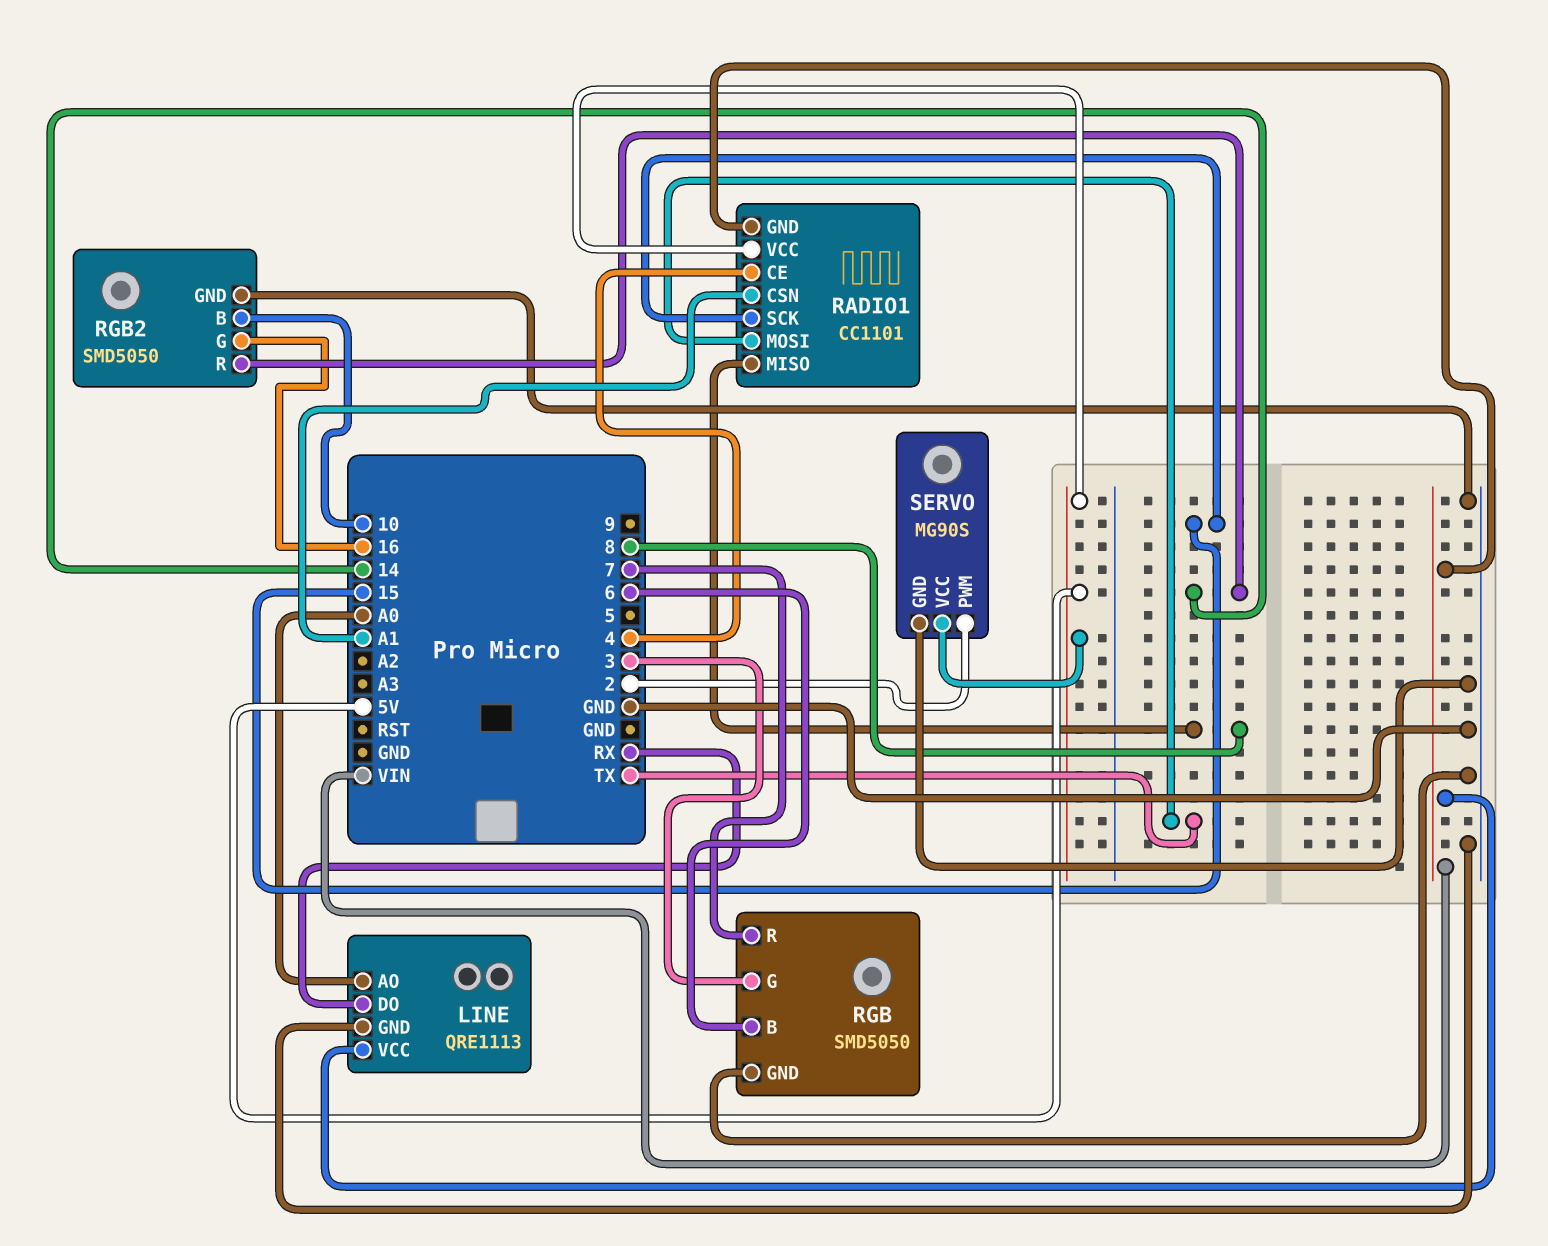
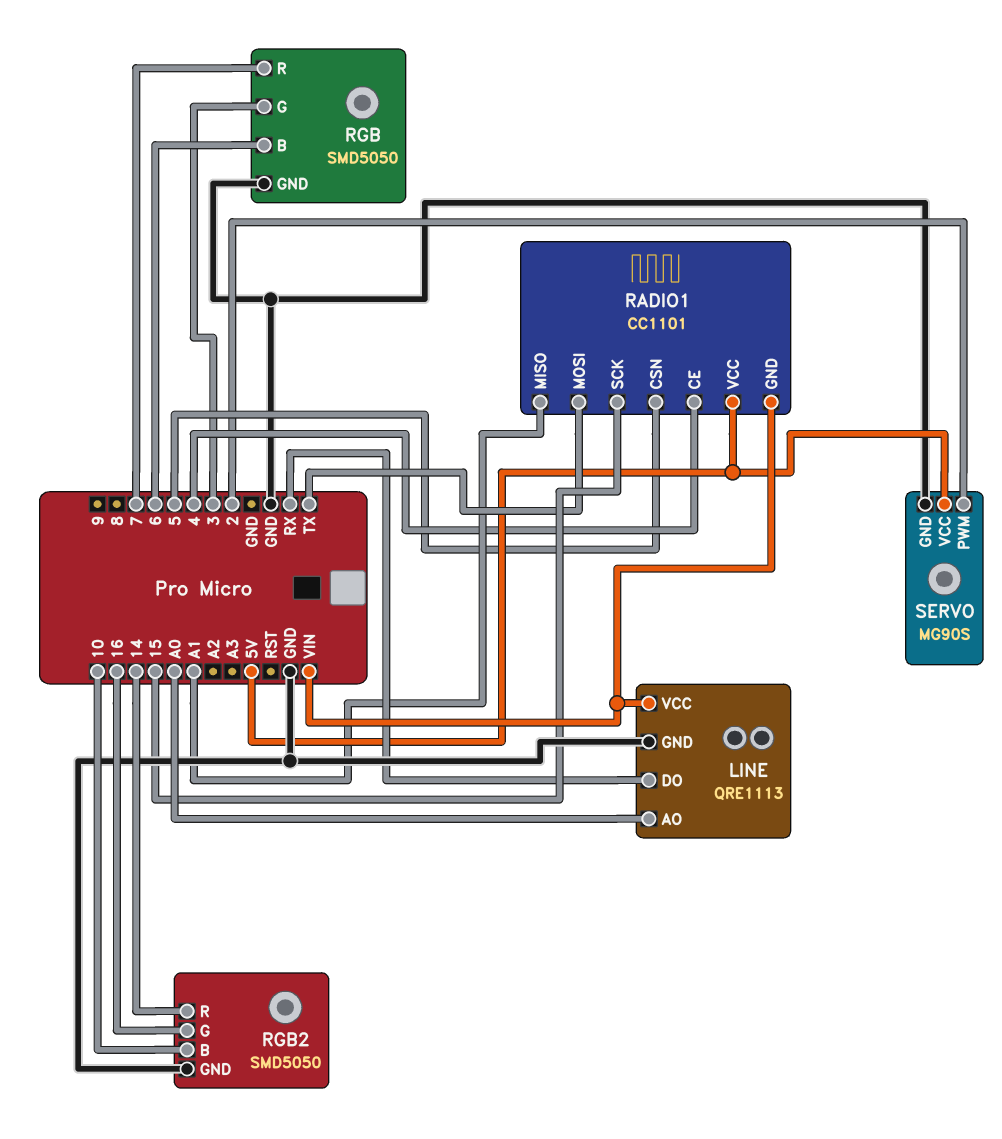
RADIO1 pin CSN: A1 -> 5
RADIO1 pin MISO: 8 -> A1

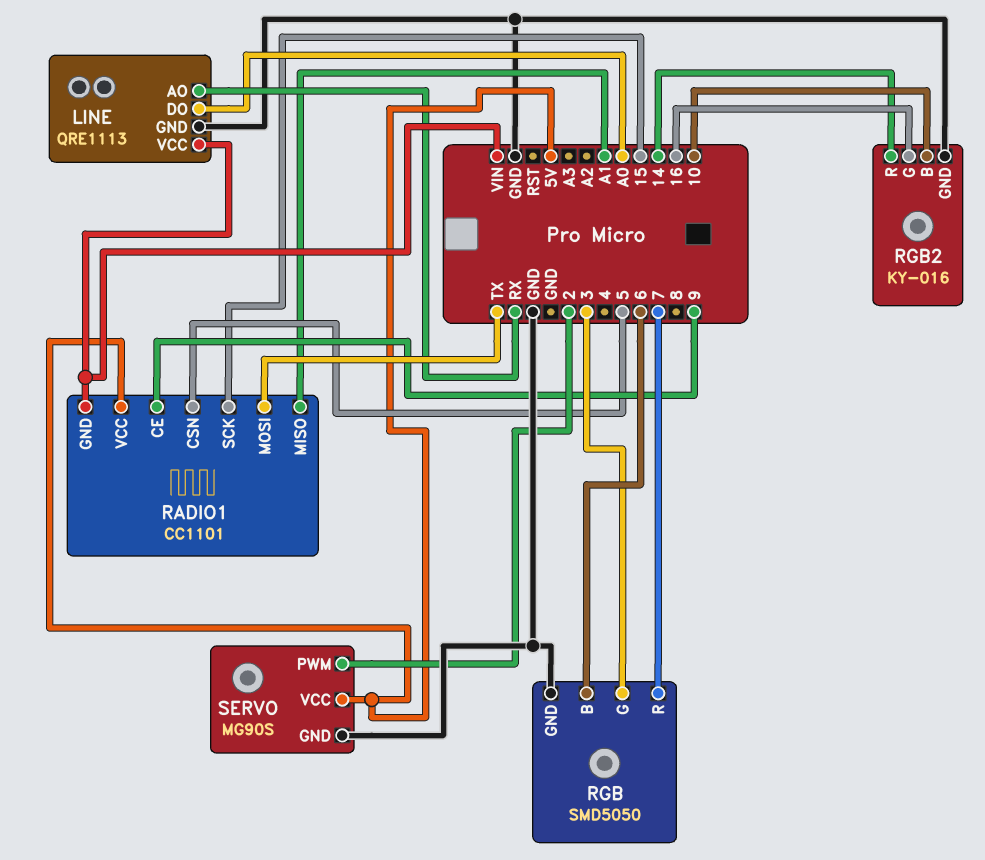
LINE pin AO: A0 -> RX
LINE pin DO: RX -> A0
RADIO1 pin CE: 4 -> 9
RGB2: SMD5050 -> KY-016

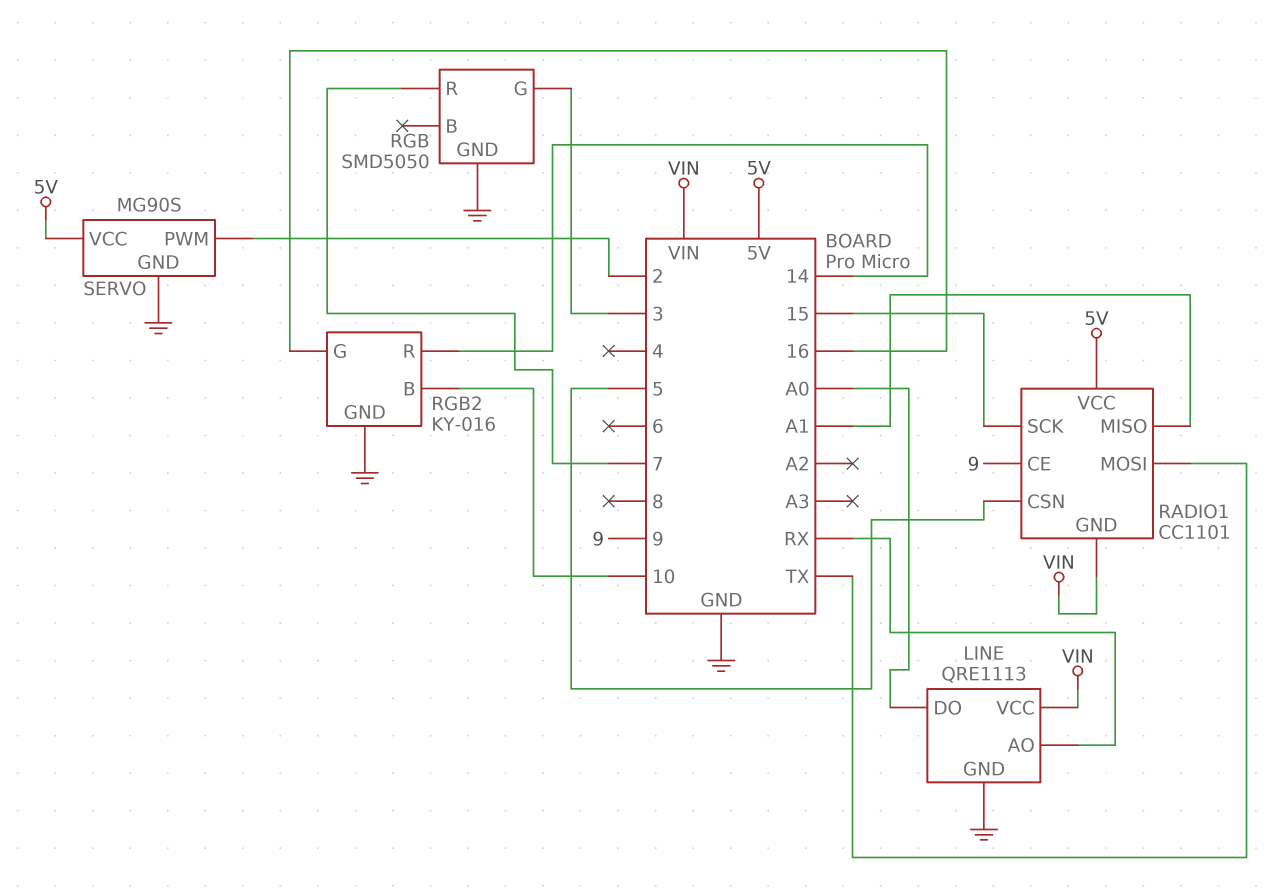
RGB pin B: 6 -> none

